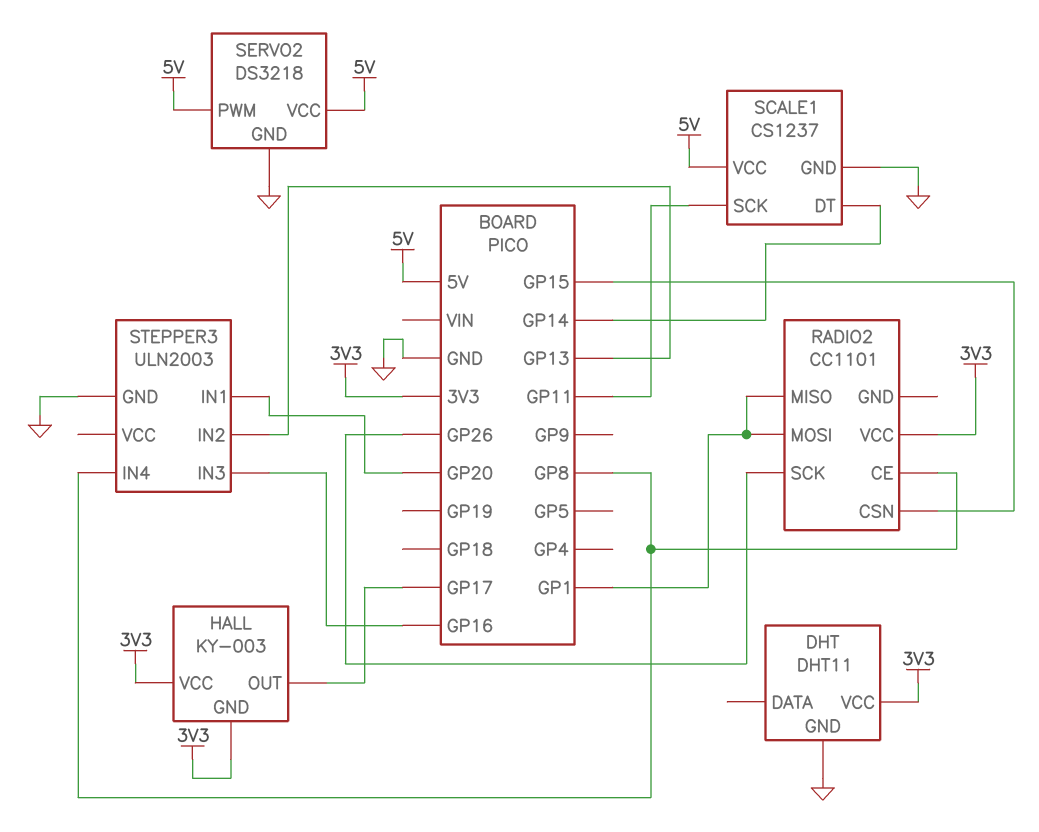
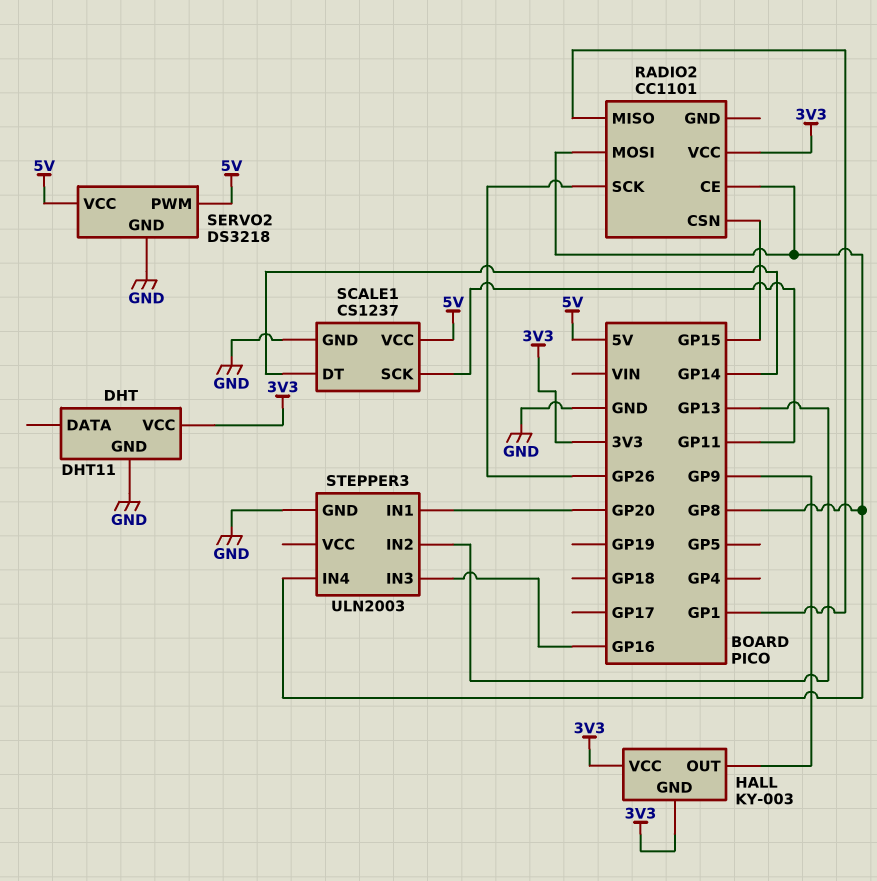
HALL pin OUT: GP17 -> GP9
RADIO2 pin MOSI: GP1 -> GP8

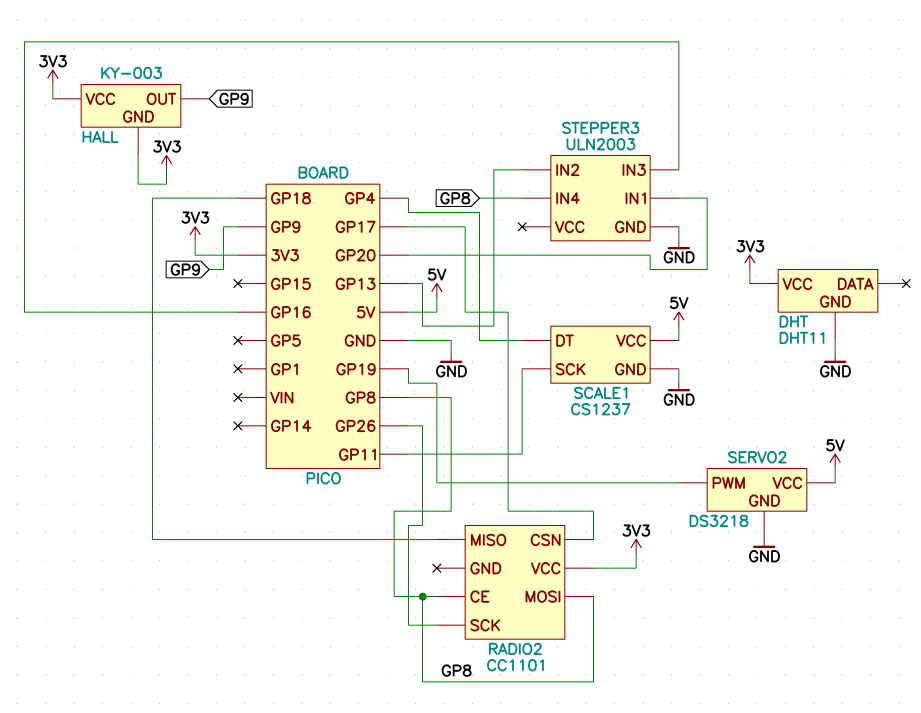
RADIO2 pin CSN: GP15 -> GP17
RADIO2 pin MISO: GP1 -> GP18
SCALE1 pin DT: GP14 -> GP4
SERVO2 pin PWM: 5V -> GP19

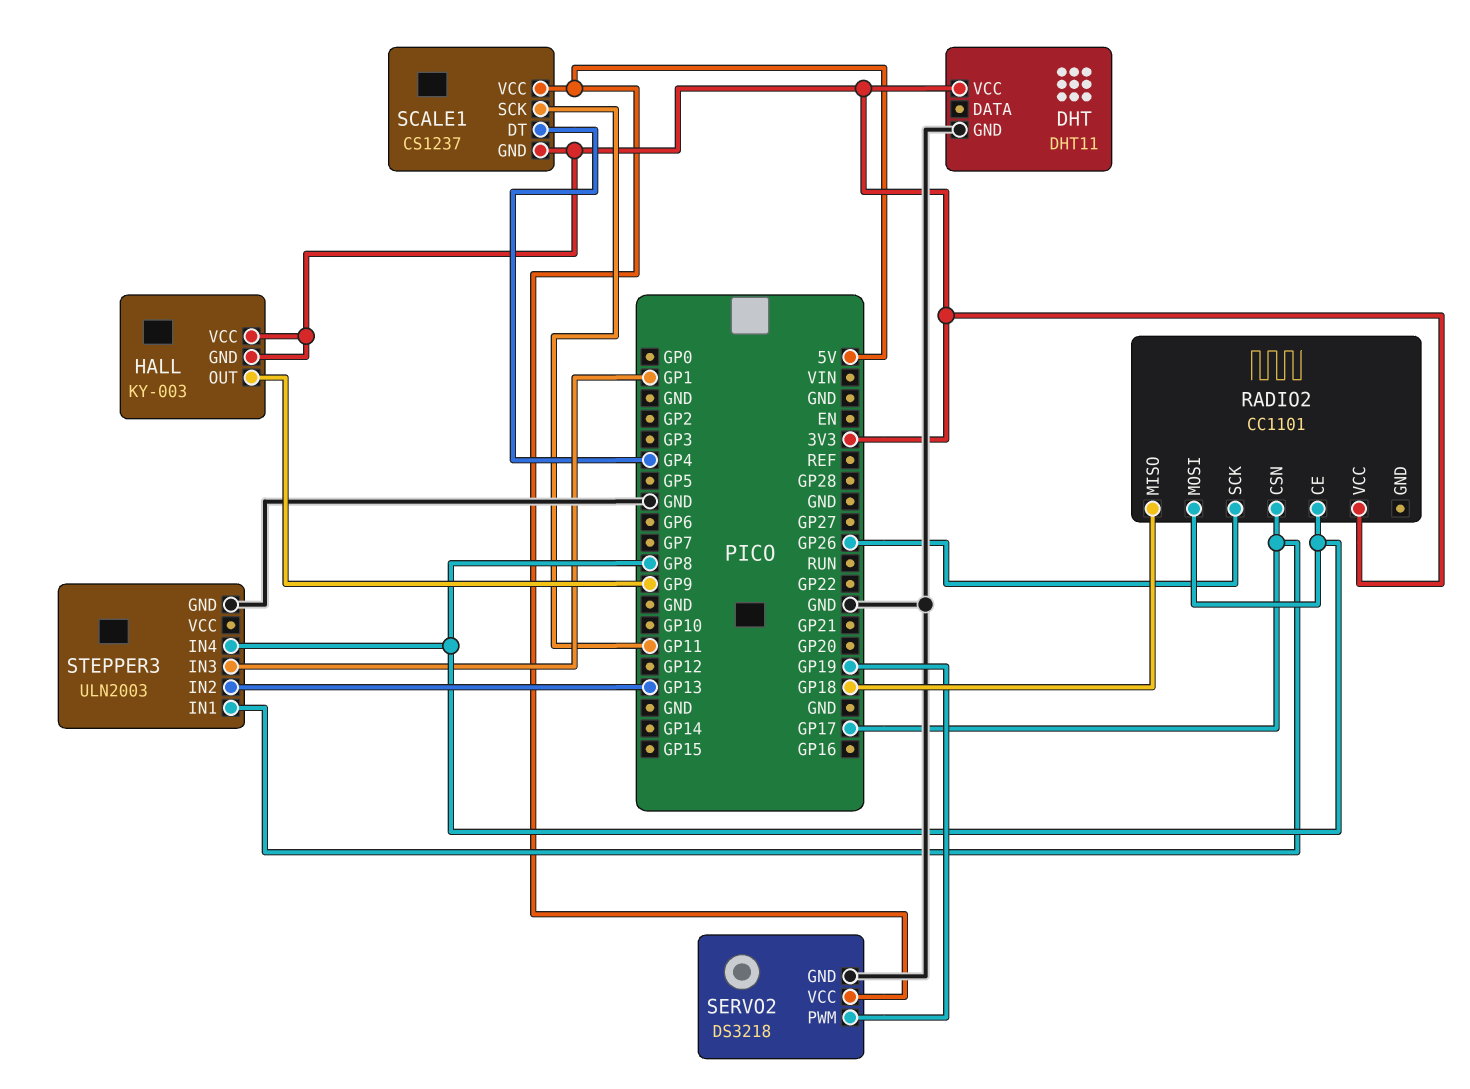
SCALE1 pin GND: GND -> 3V3
STEPPER3 pin IN1: GP20 -> GP17
STEPPER3 pin IN3: GP16 -> GP1

